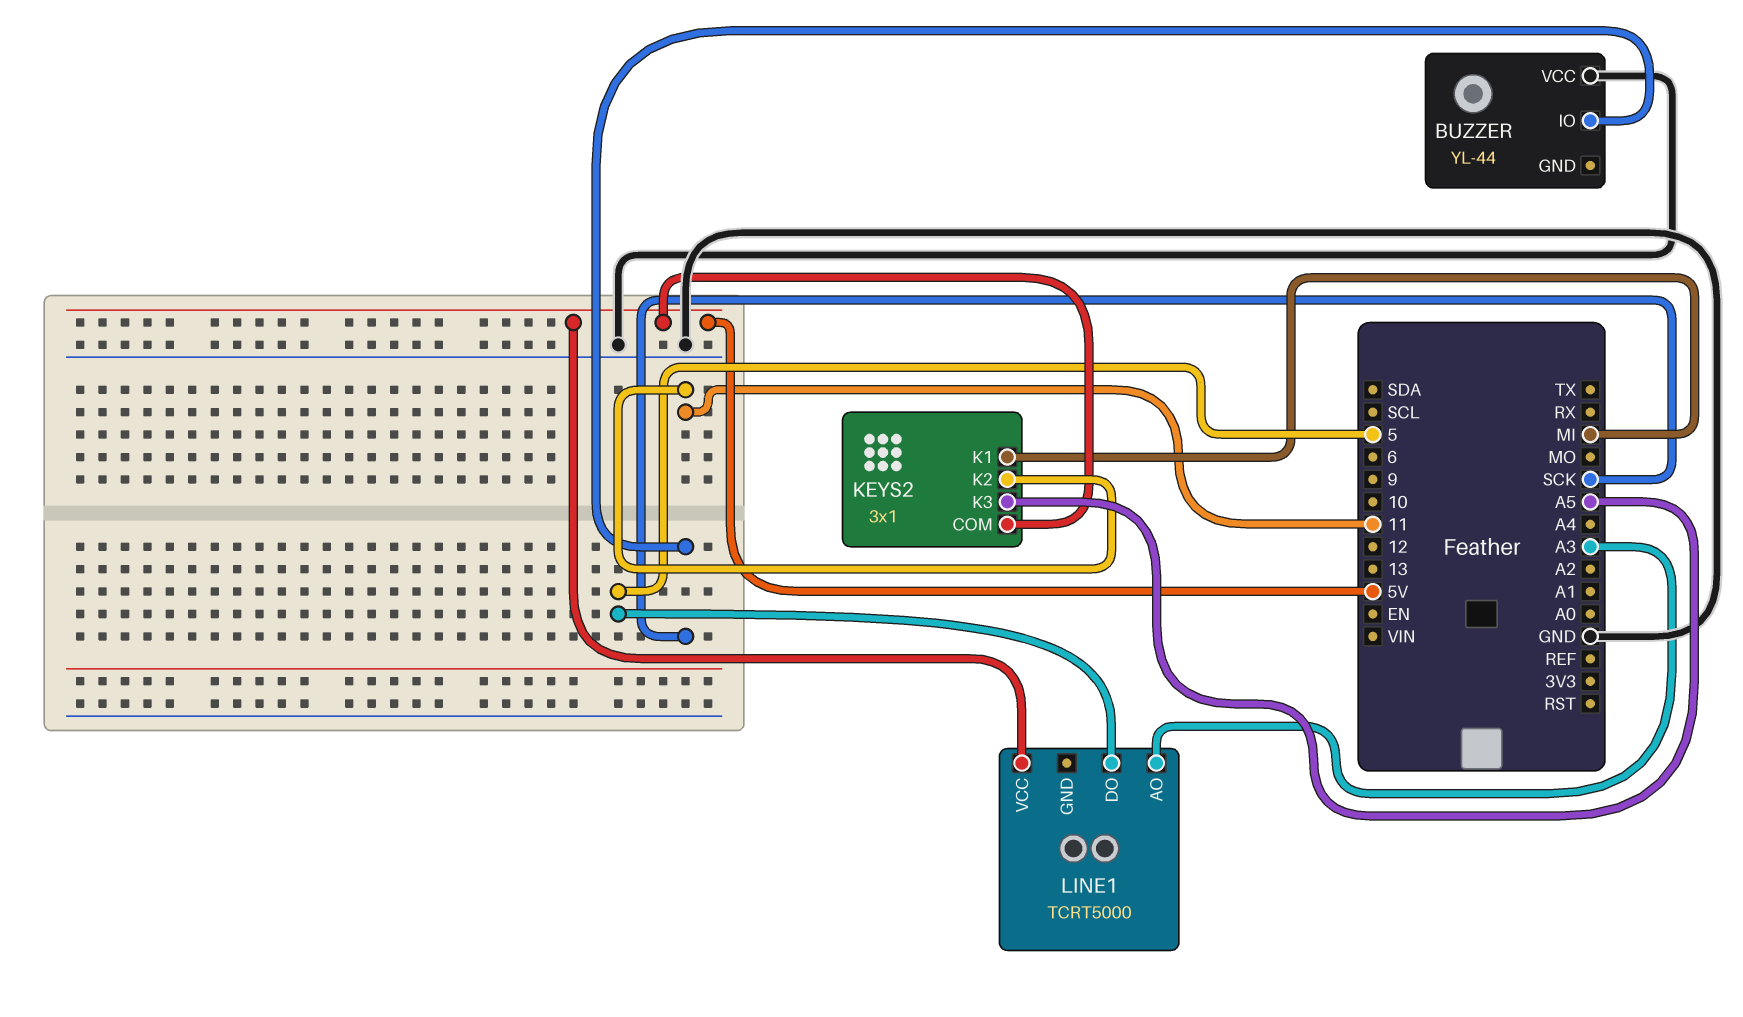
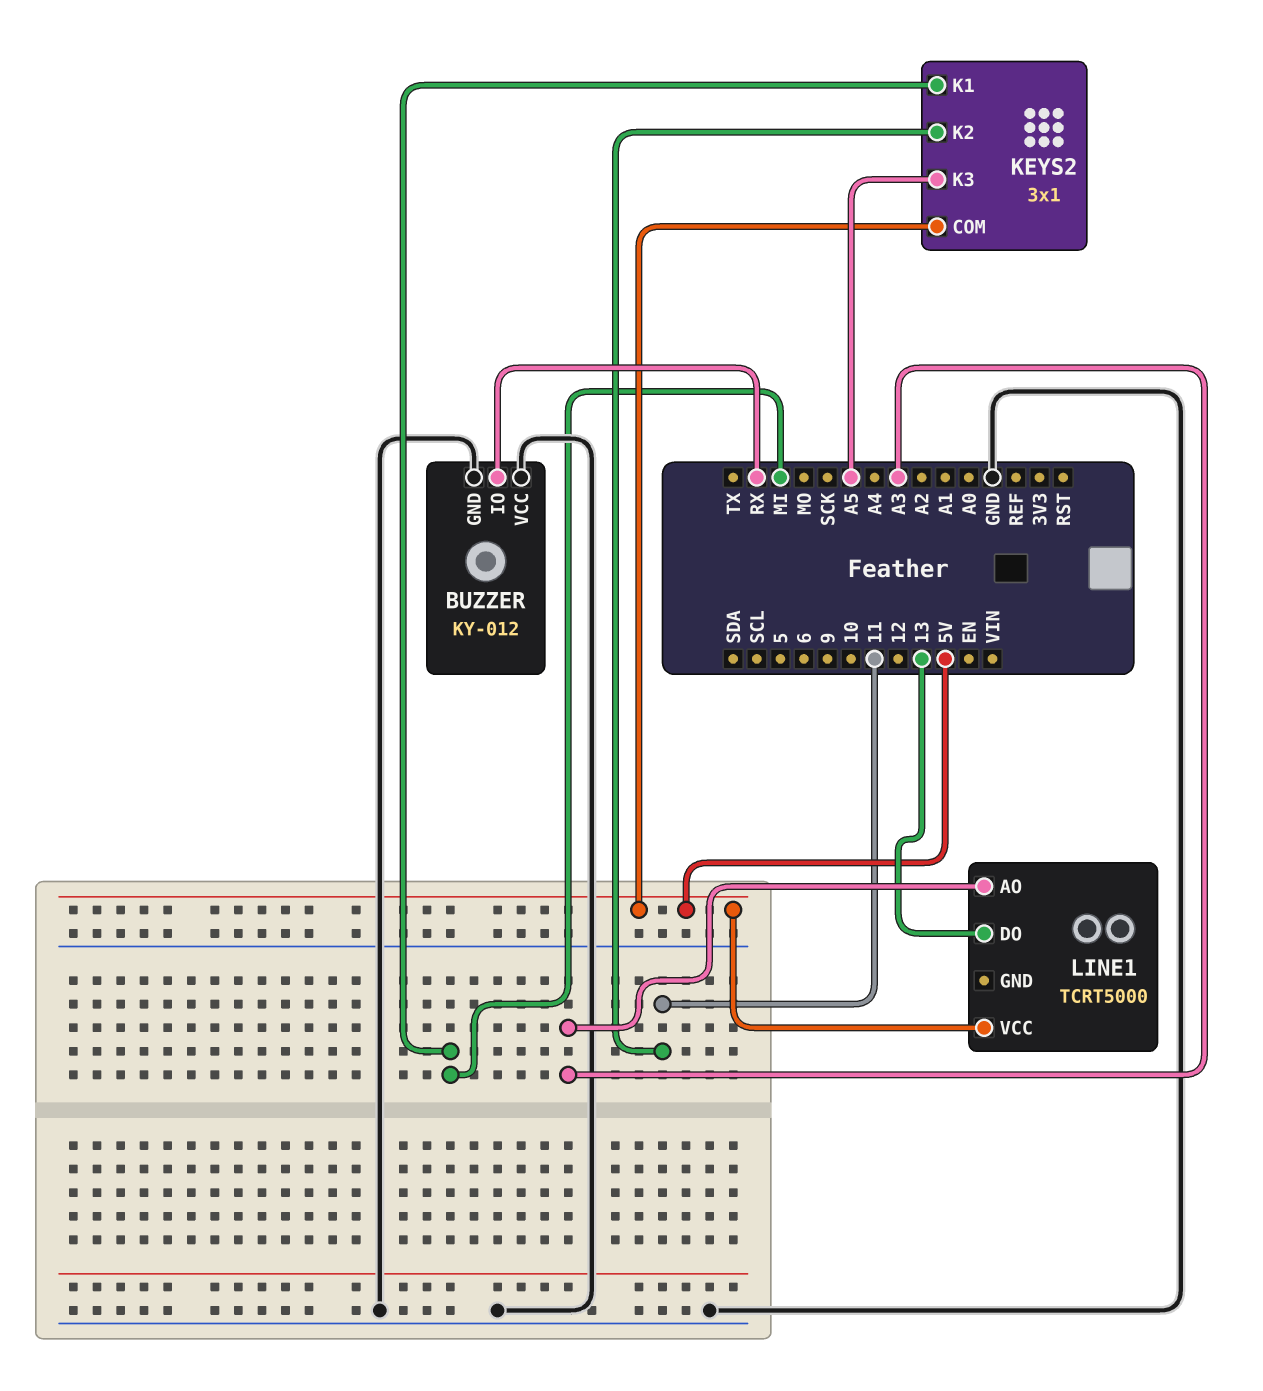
BUZZER: YL-44 -> KY-012
BUZZER pin GND: none -> GND
BUZZER pin IO: SCK -> RX
LINE1 pin DO: 5 -> 13

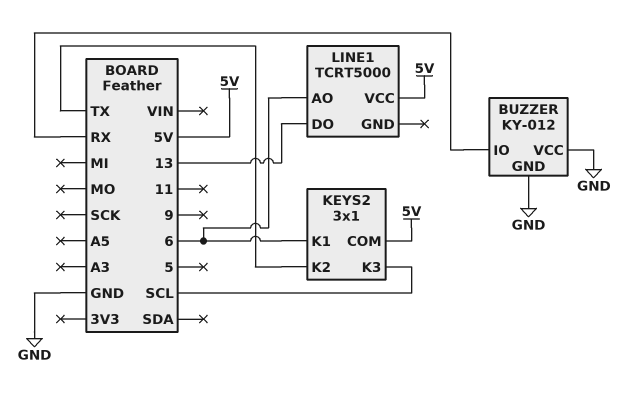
KEYS2 pin K1: MI -> 6
KEYS2 pin K2: 11 -> TX
KEYS2 pin K3: A5 -> SCL
LINE1 pin AO: A3 -> 6

